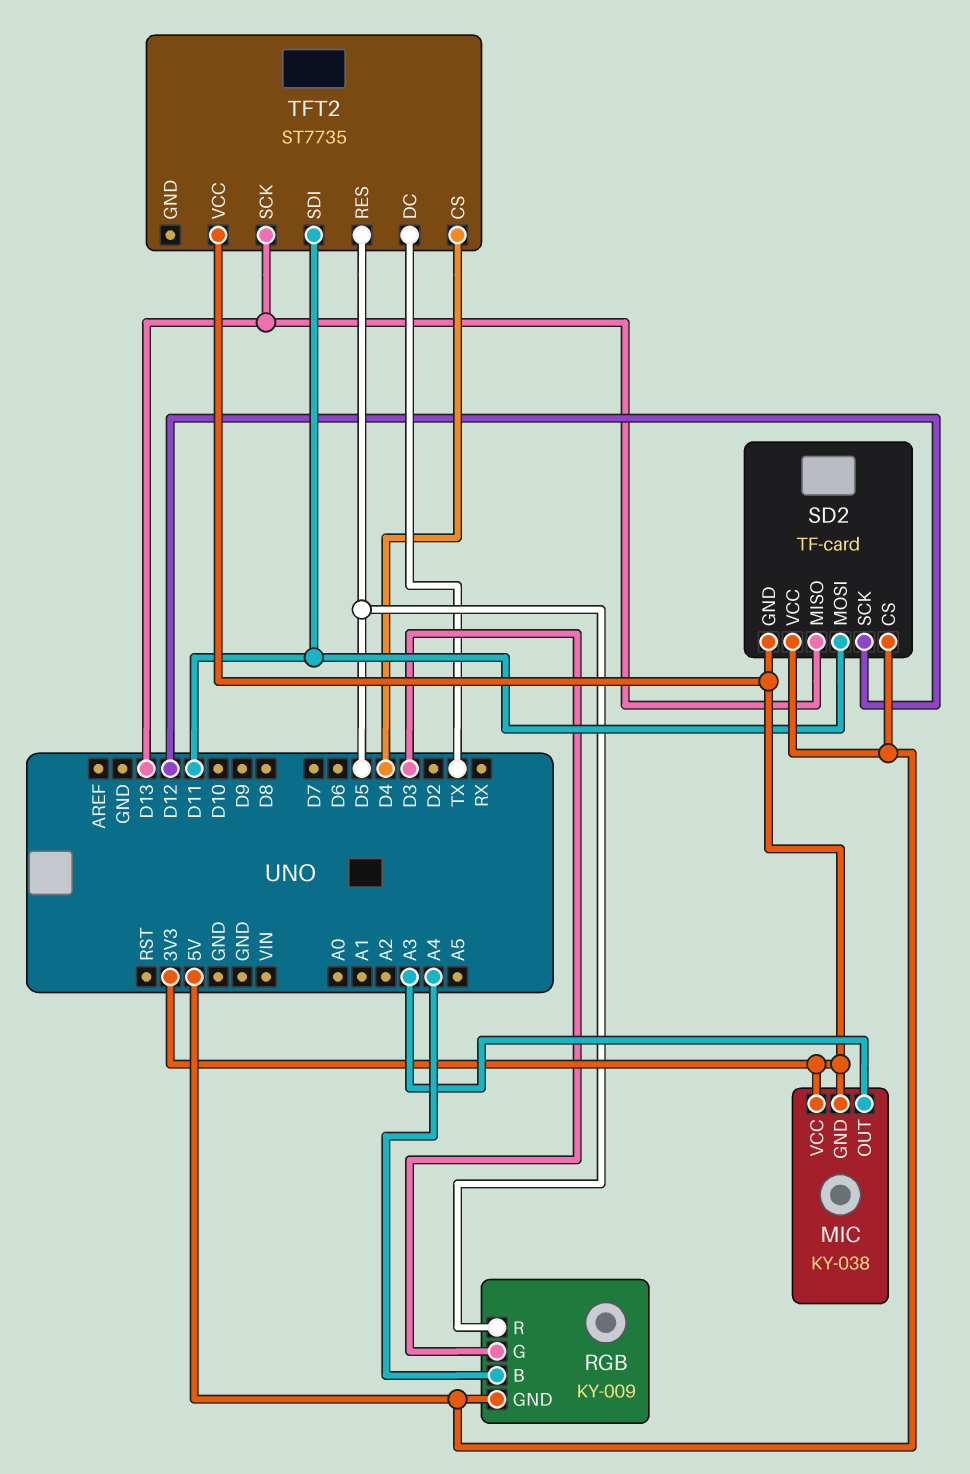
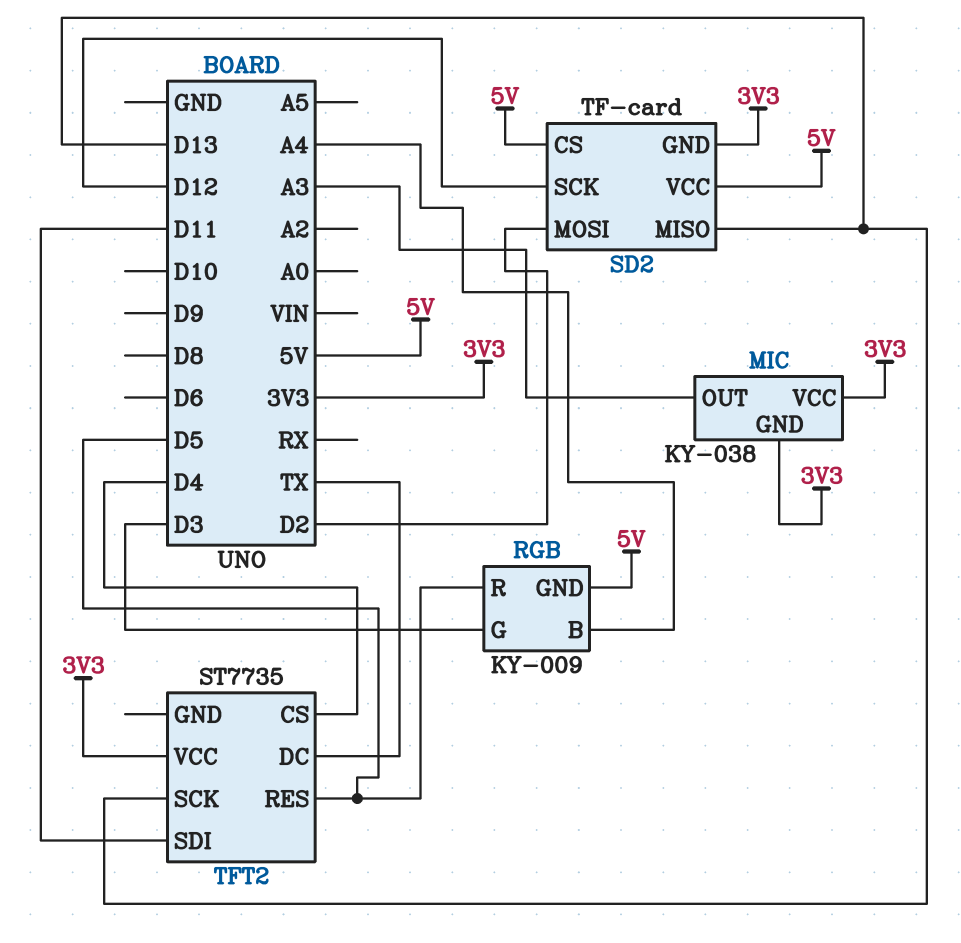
SD2 pin MOSI: D11 -> D2

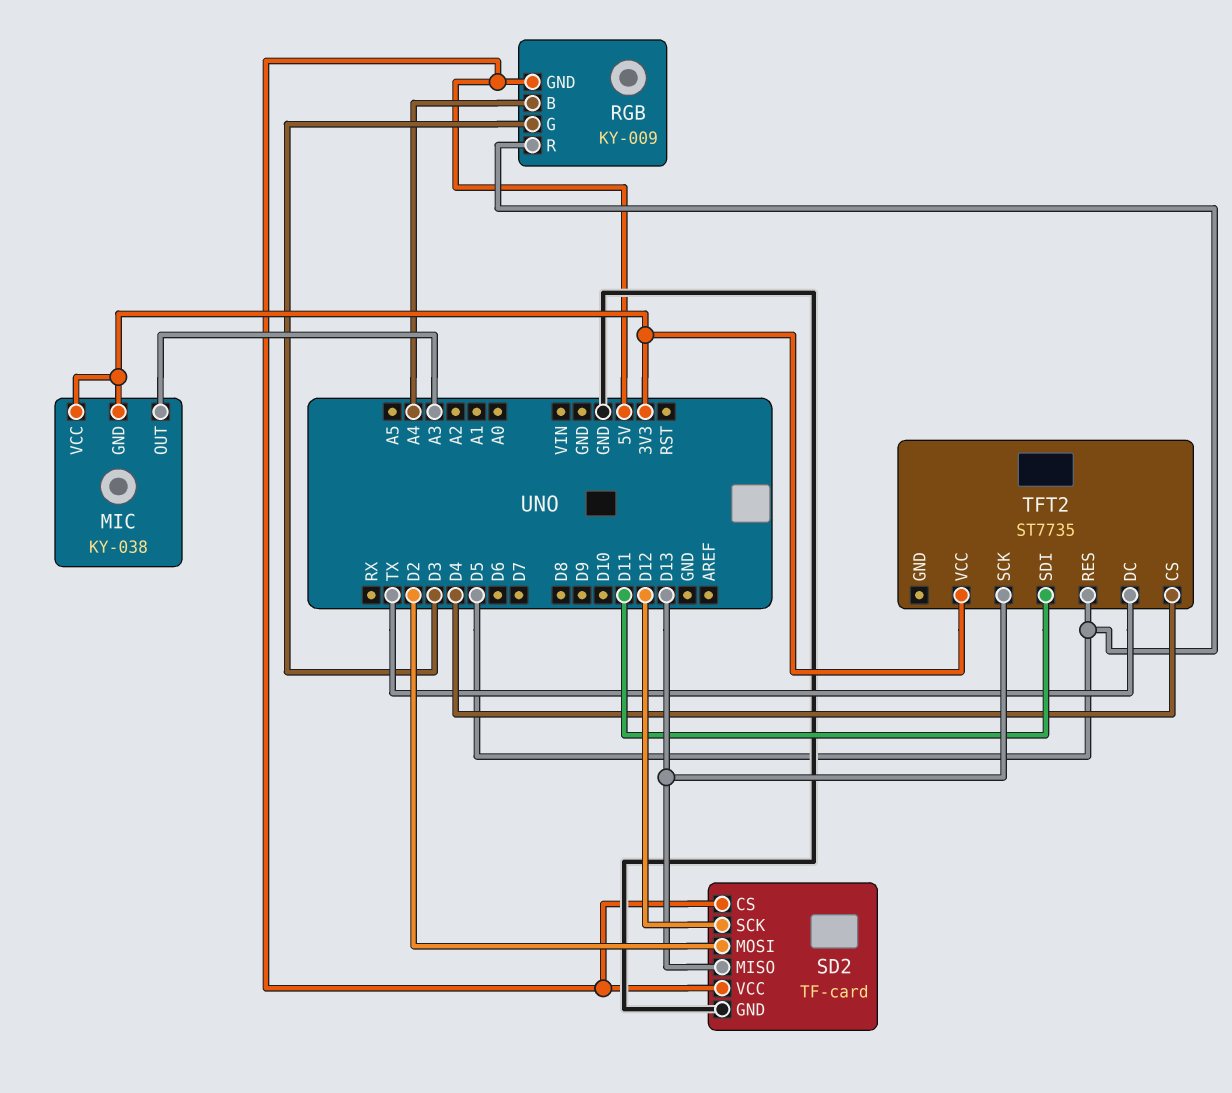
SD2 pin GND: 3V3 -> GND

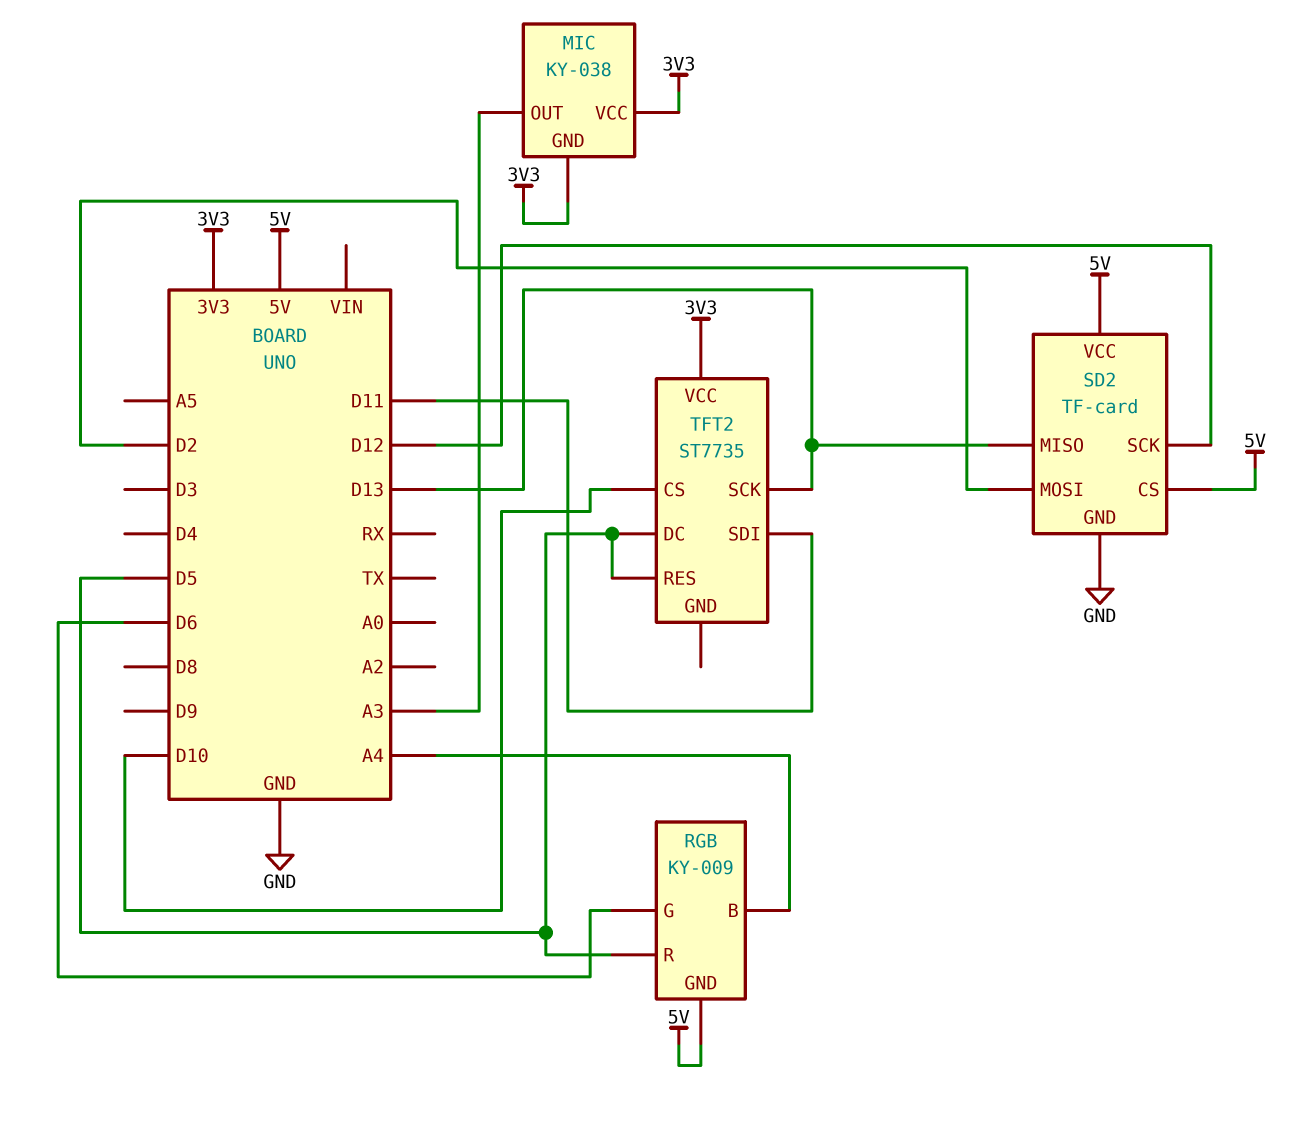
RGB pin G: D3 -> D6
TFT2 pin CS: D4 -> D10
TFT2 pin DC: TX -> D5

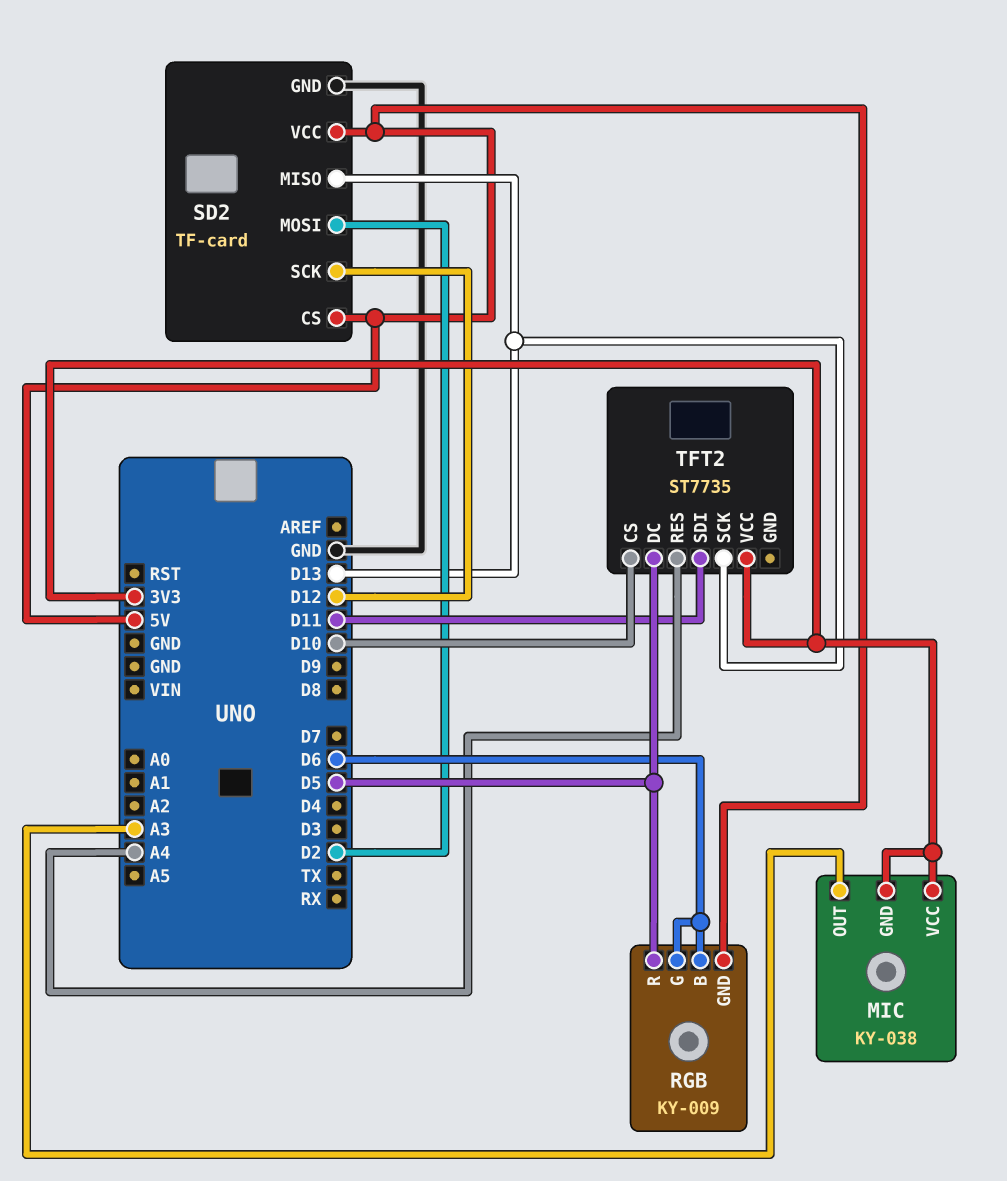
RGB pin B: A4 -> D6
TFT2 pin RES: D5 -> A4

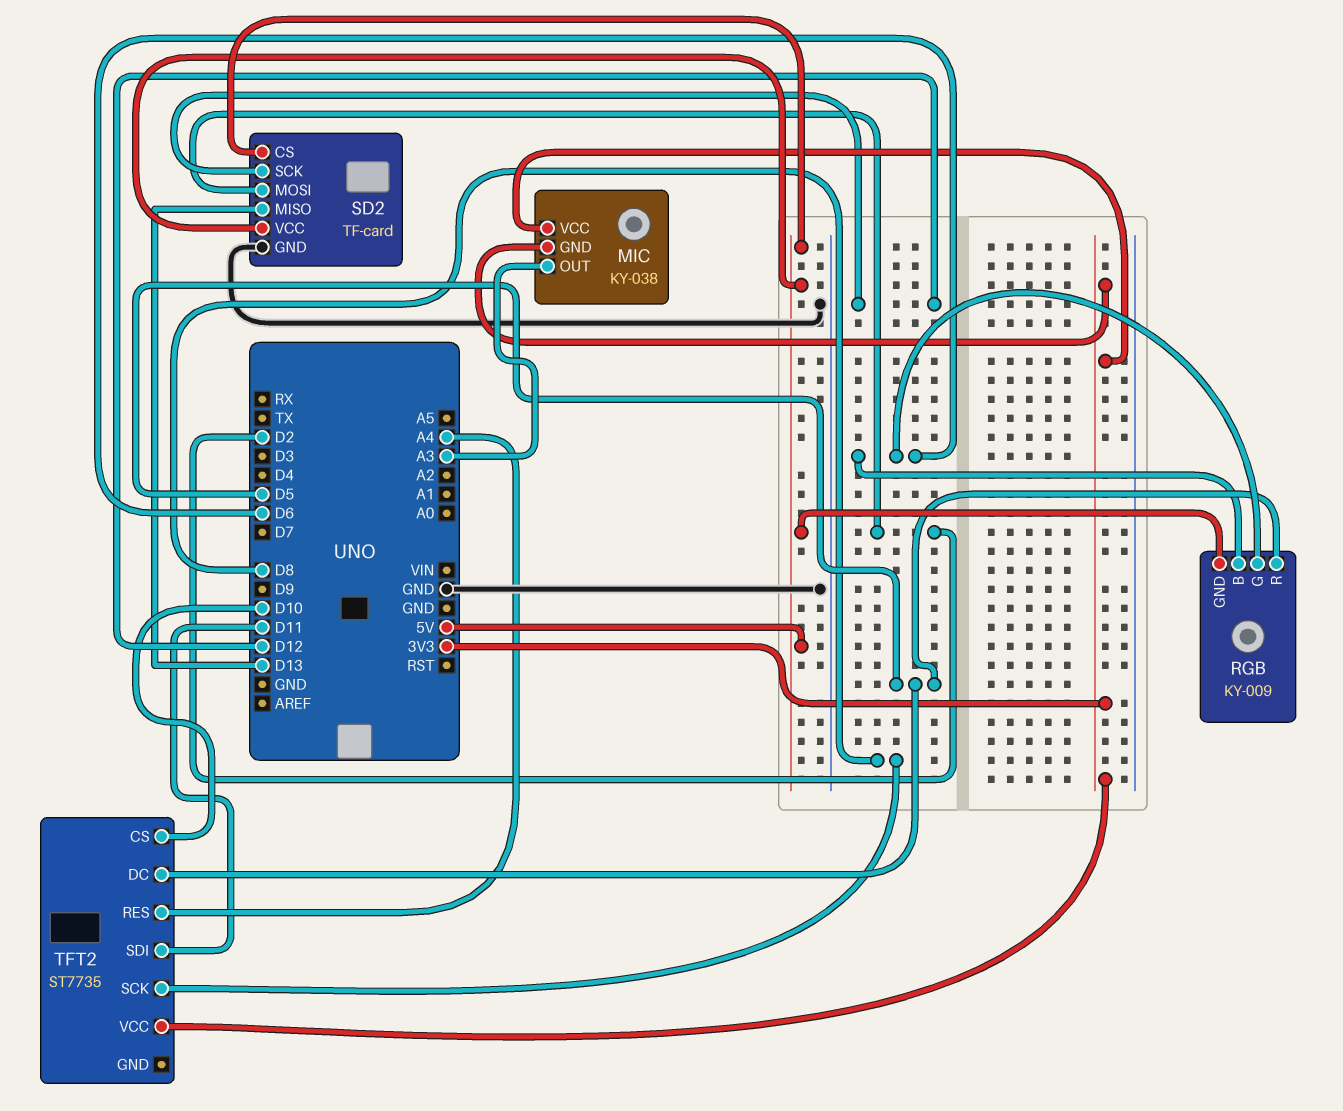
TFT2 pin SCK: D13 -> D8

